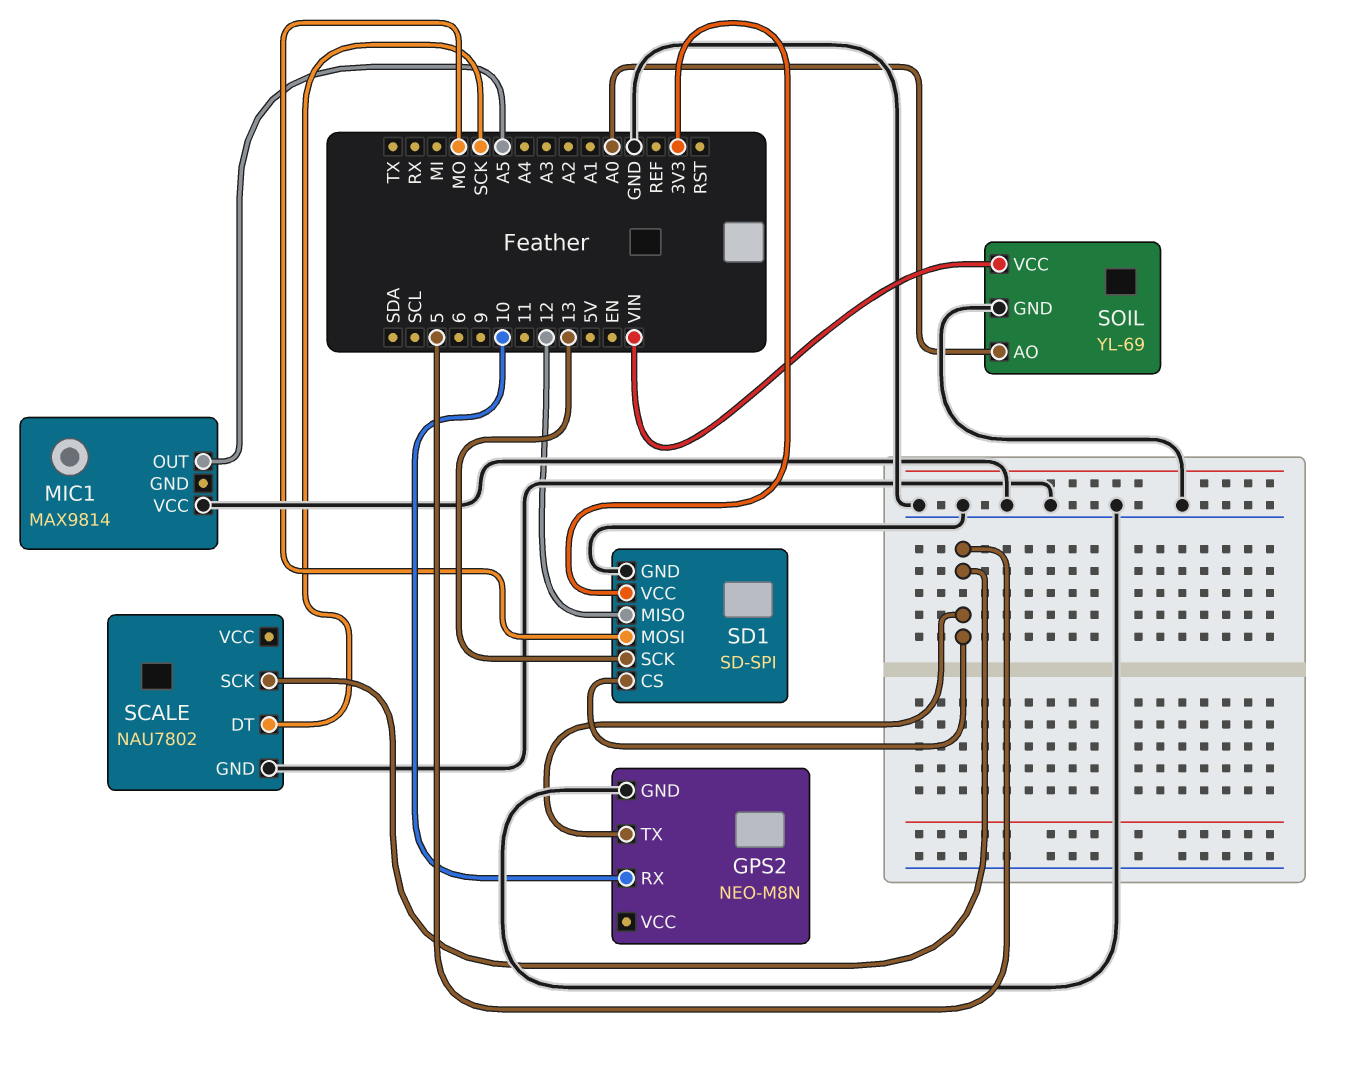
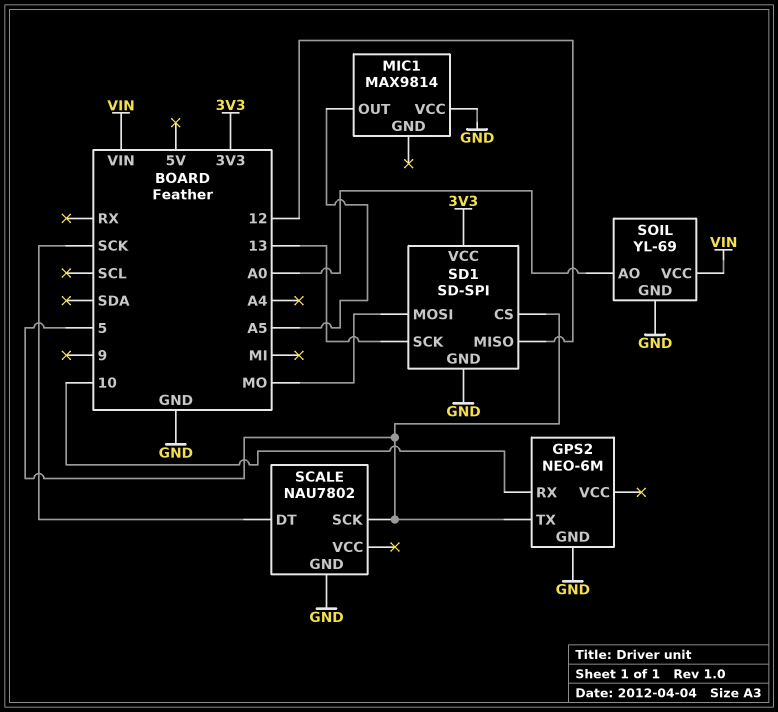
GPS2: NEO-M8N -> NEO-6M

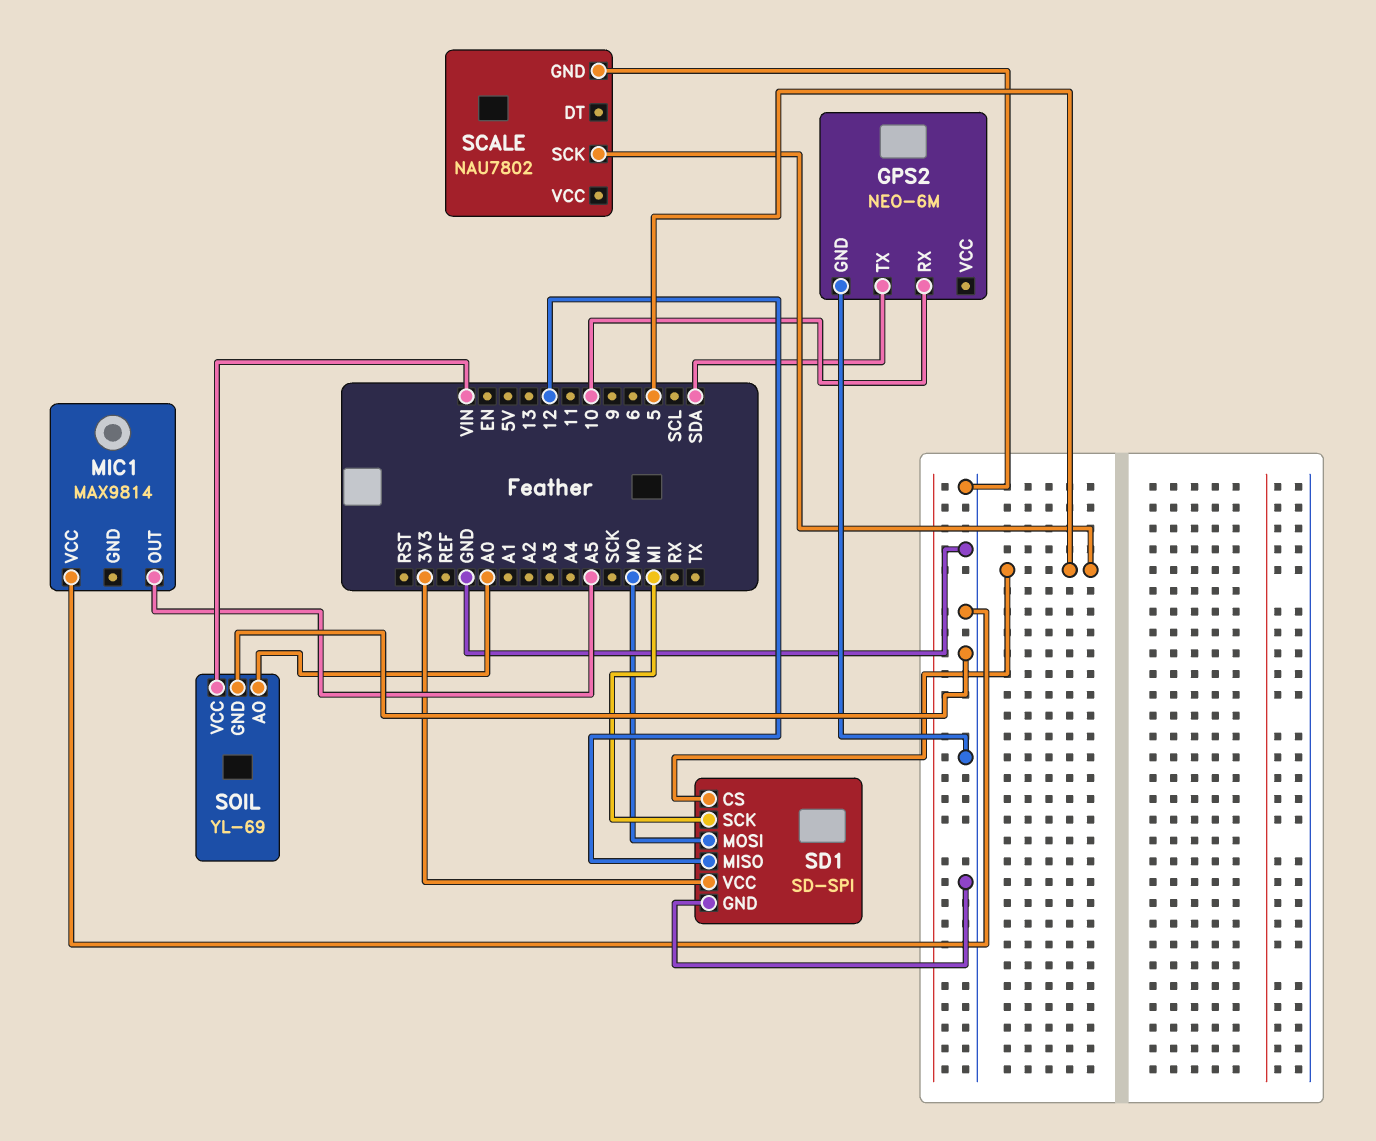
GPS2 pin TX: 5 -> SDA
SCALE pin DT: SCK -> none
SD1 pin SCK: 13 -> MI

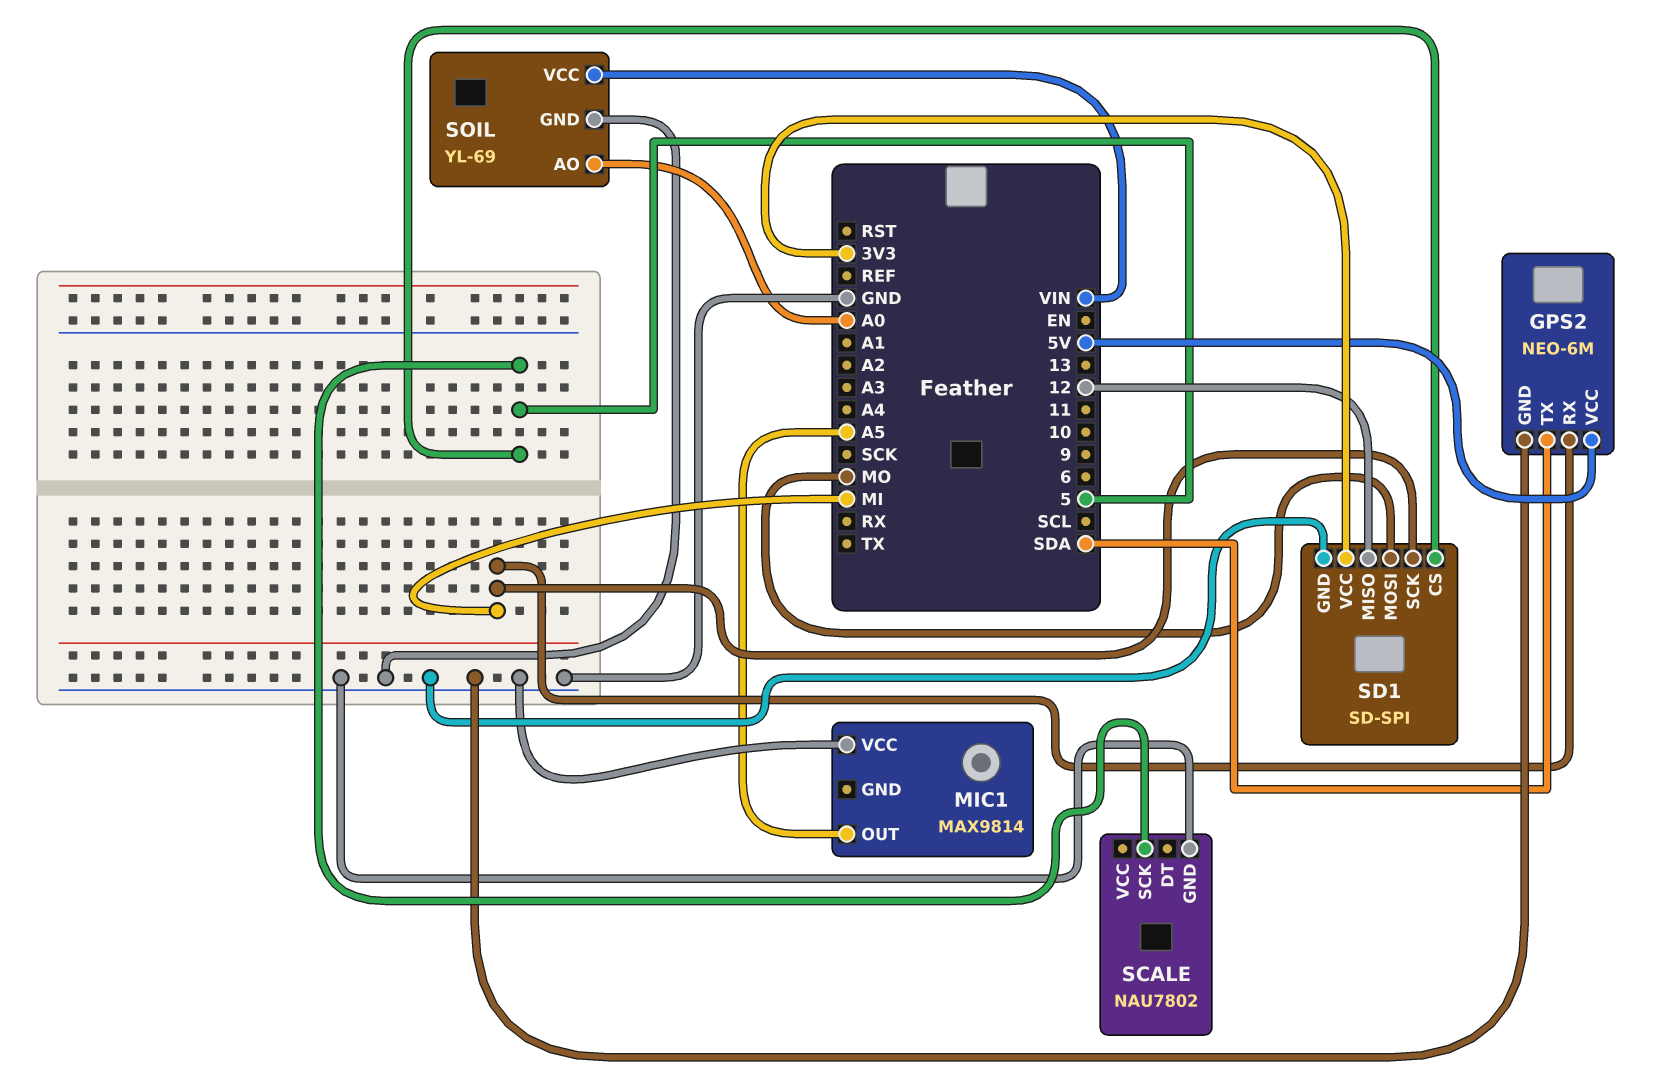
GPS2 pin RX: 10 -> MI
GPS2 pin VCC: none -> 5V

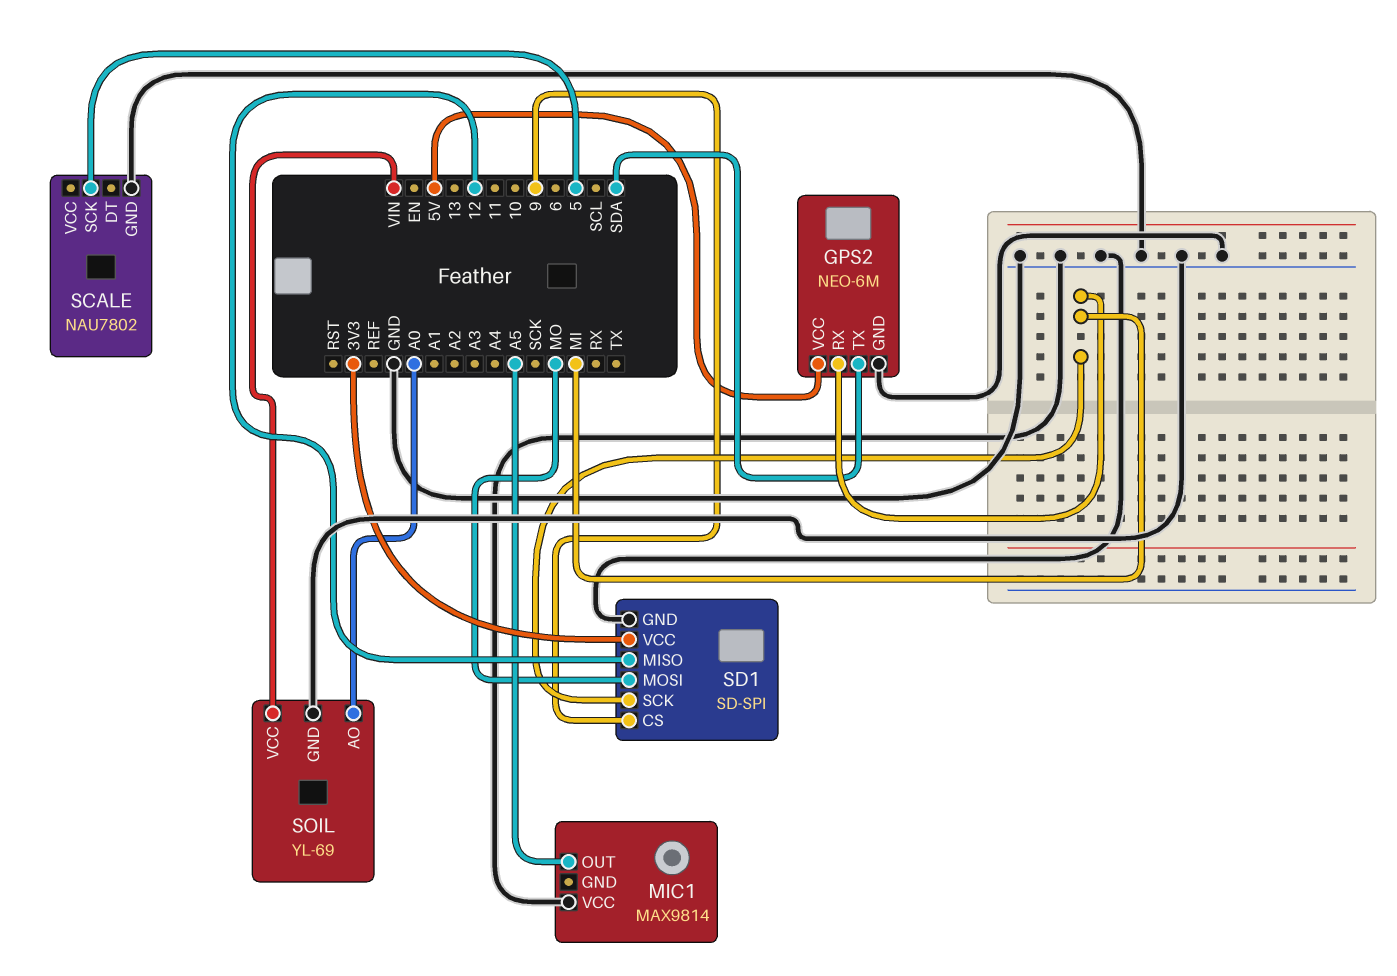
SD1 pin CS: 5 -> 9

